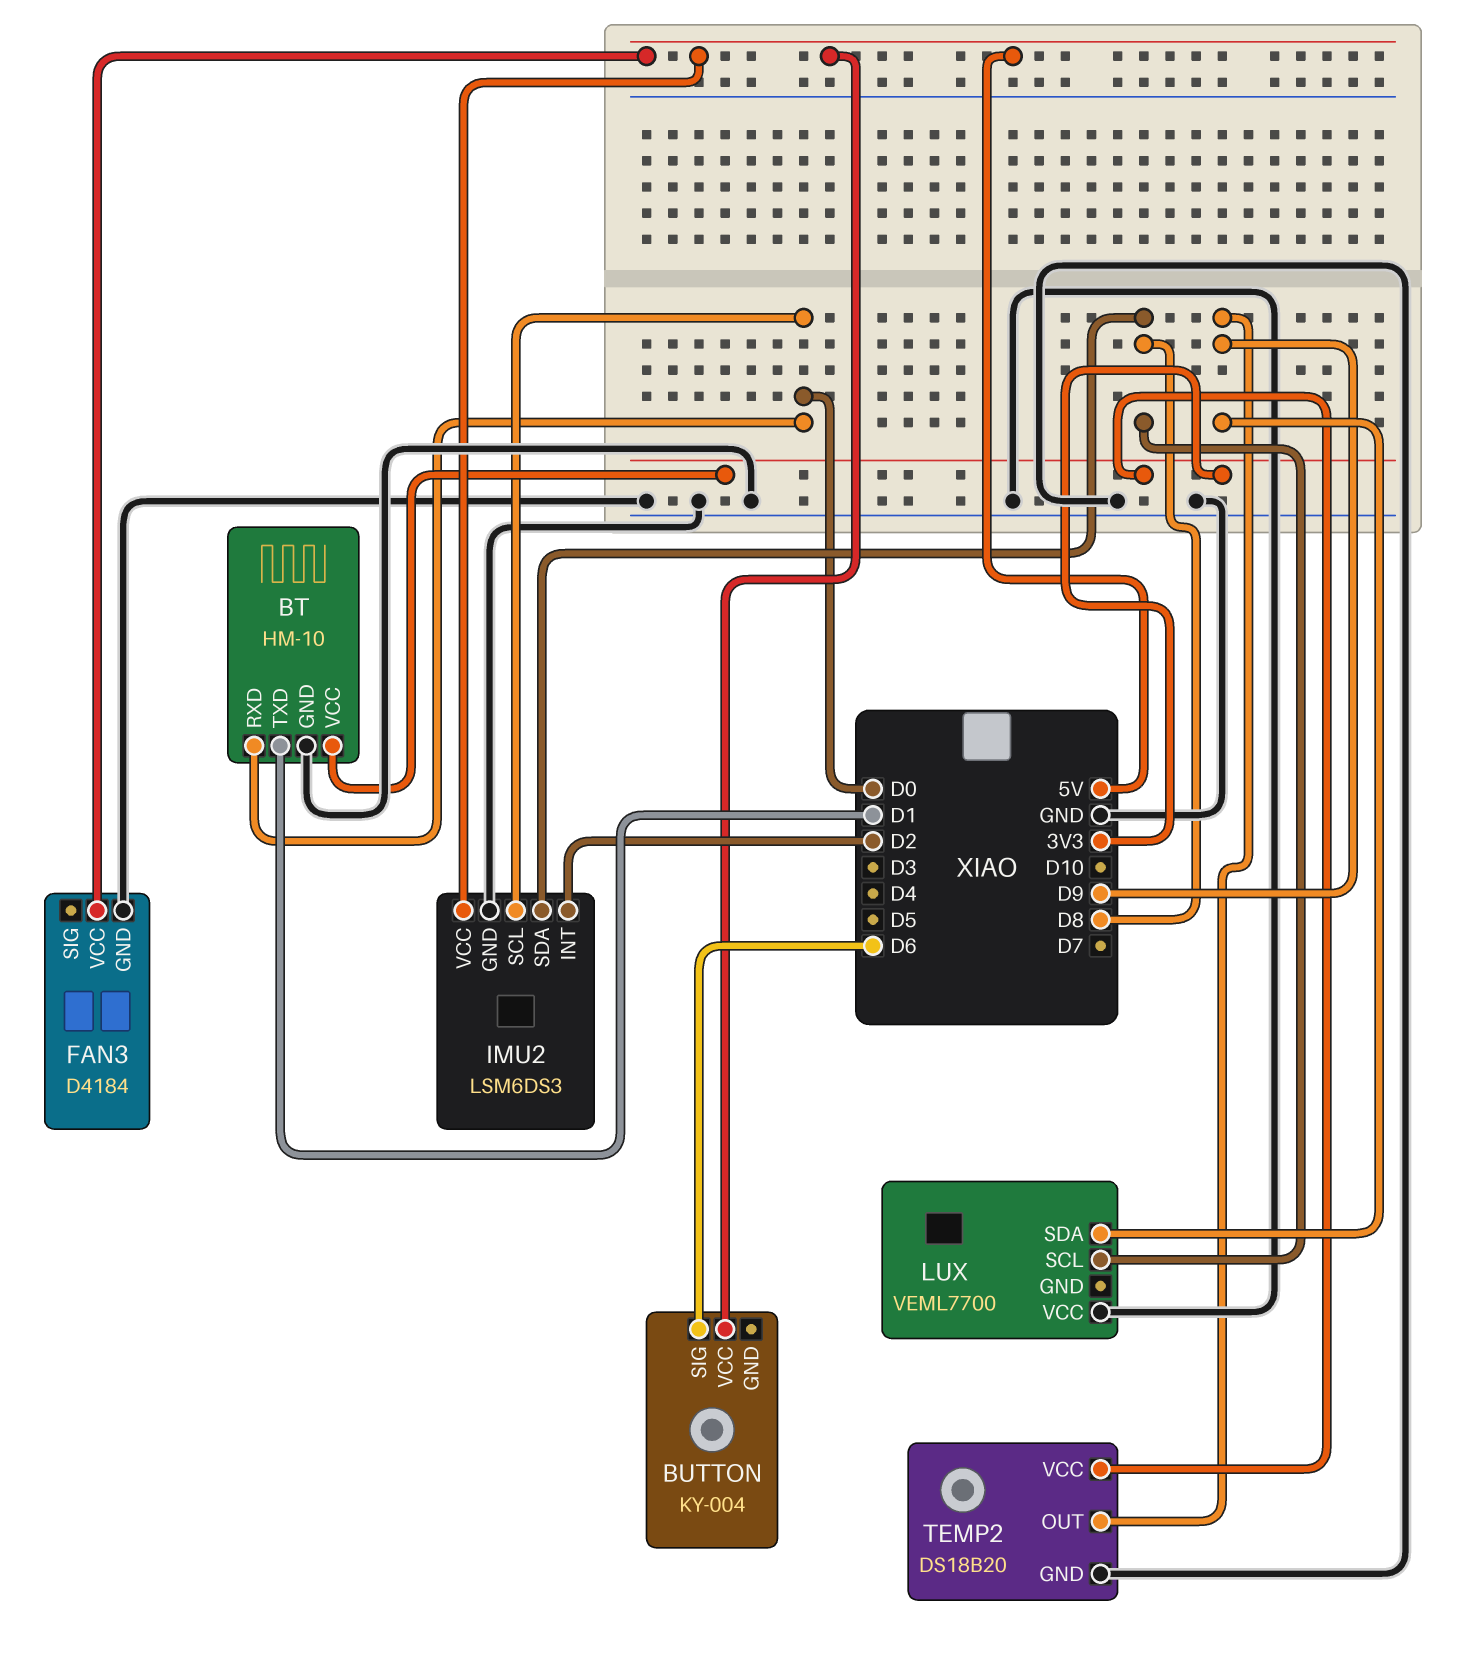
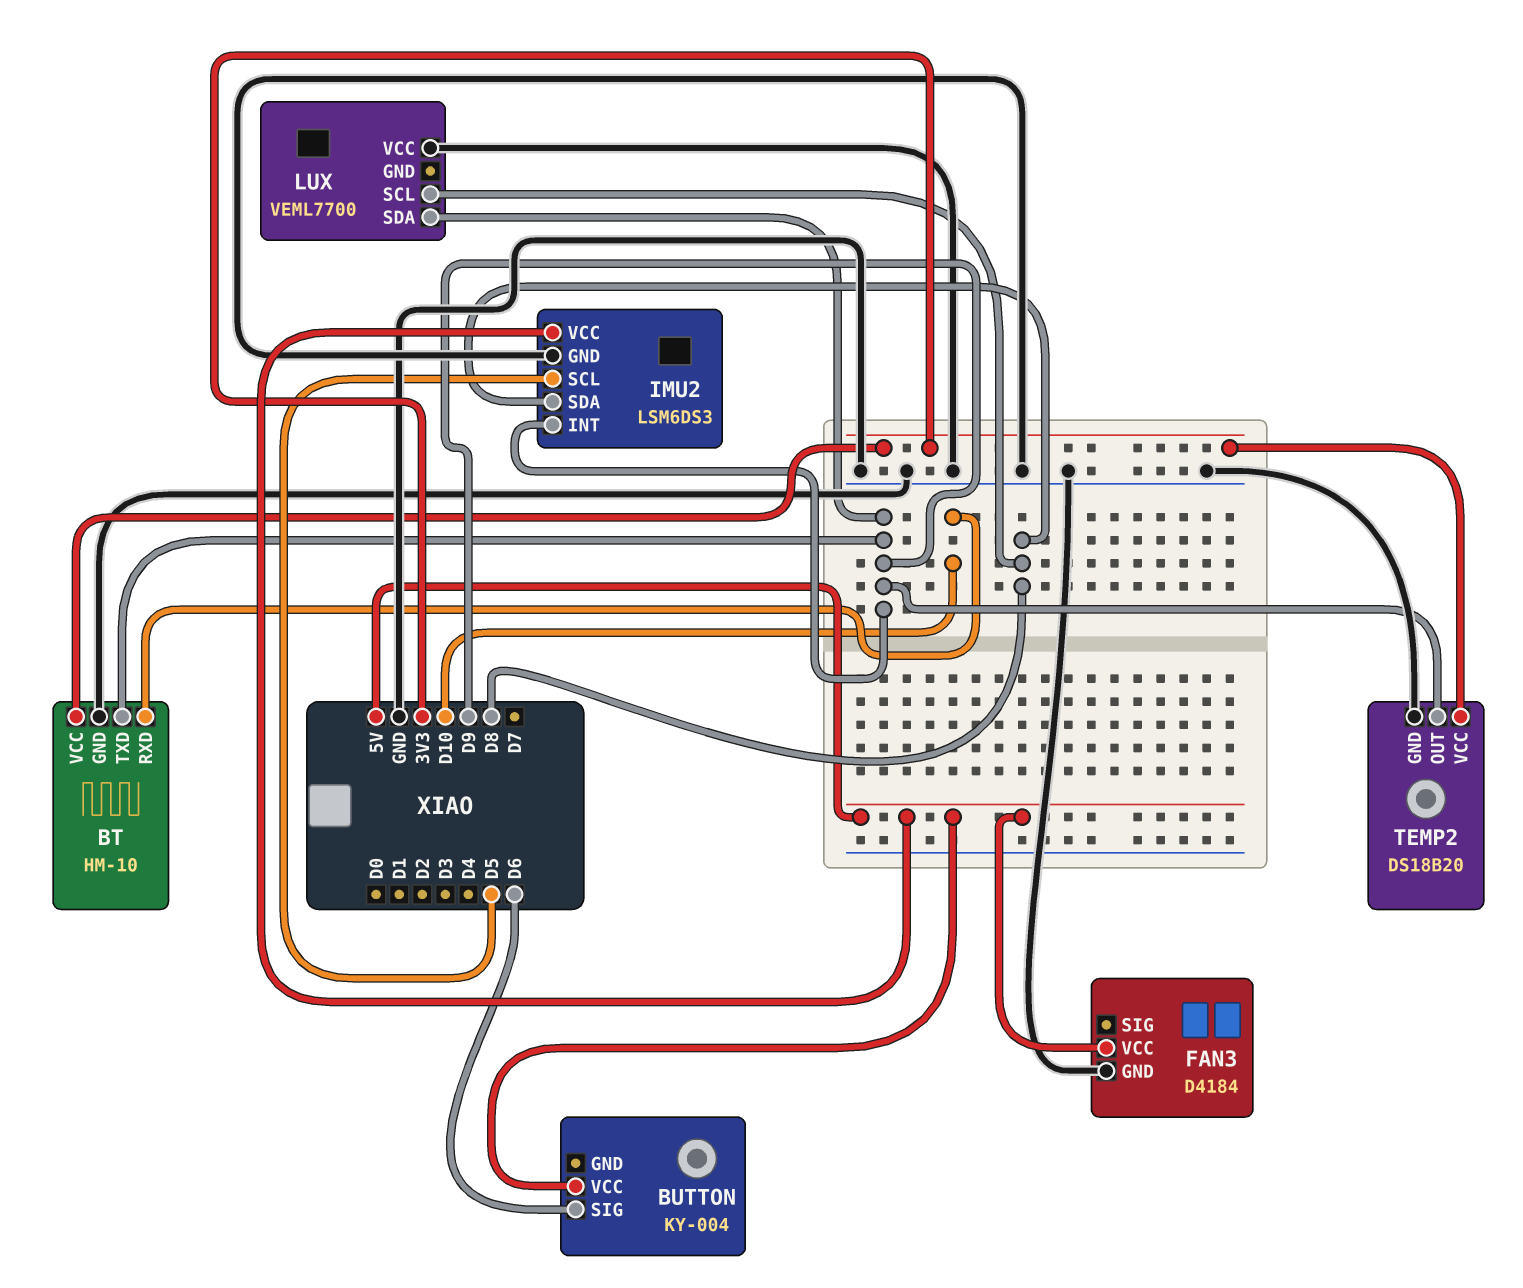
BT pin RXD: D0 -> D10
BT pin TXD: D1 -> D9
IMU2 pin INT: D2 -> D9
IMU2 pin SCL: D0 -> D5

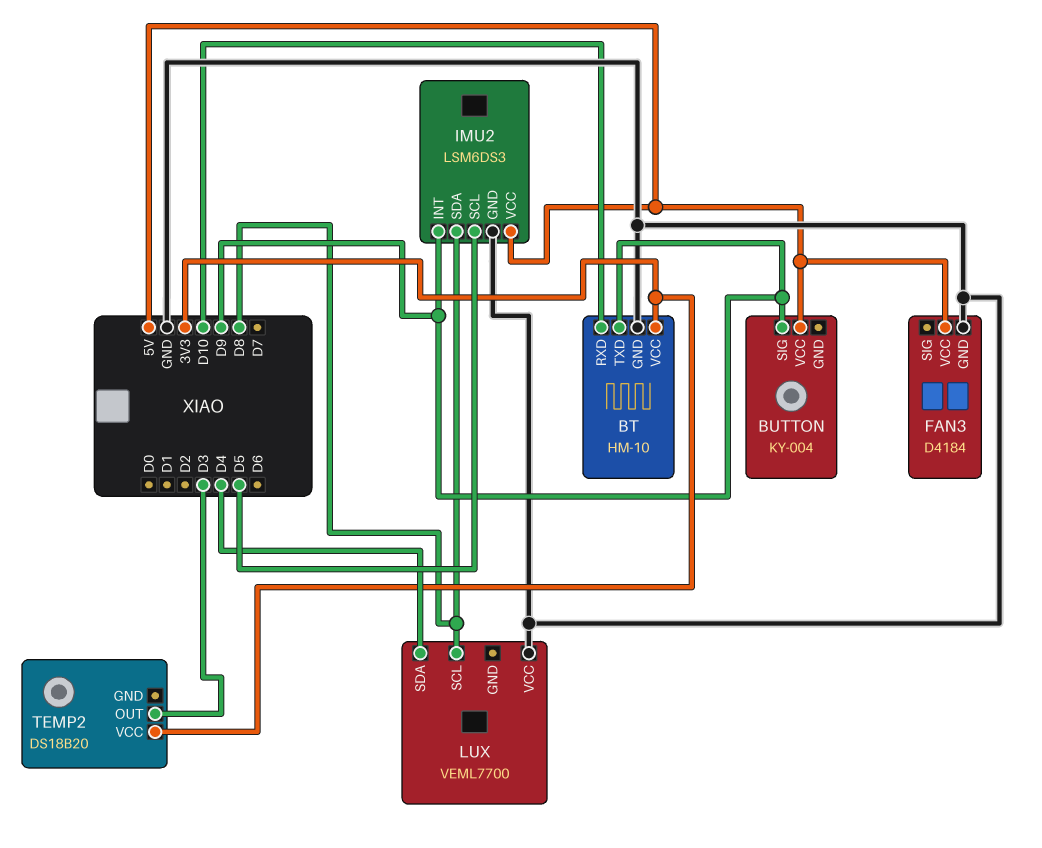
BUTTON pin SIG: D6 -> D9
LUX pin SDA: D9 -> D4
TEMP2 pin GND: GND -> none
TEMP2 pin OUT: D9 -> D3

